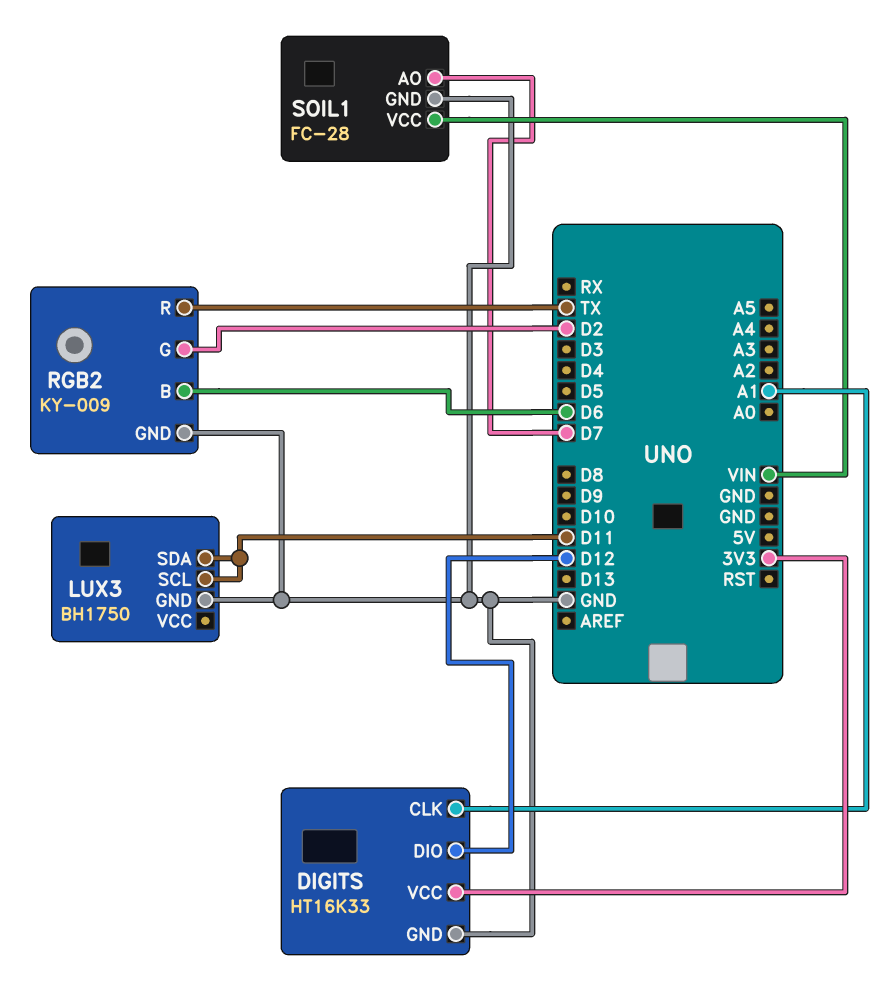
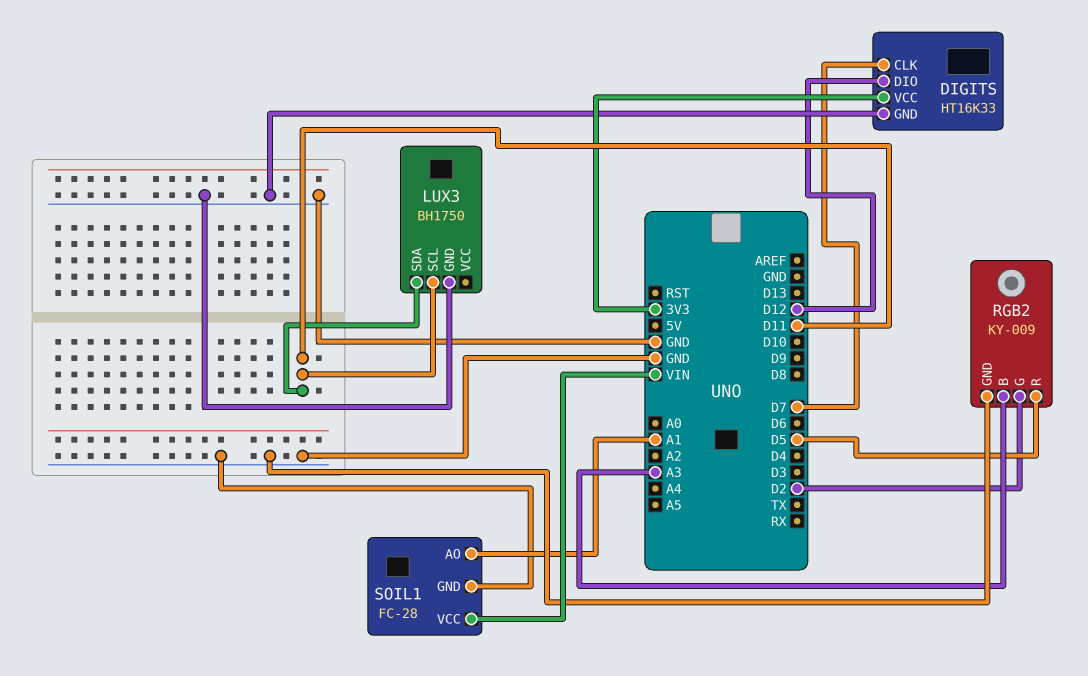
DIGITS pin CLK: A1 -> D7
RGB2 pin B: D6 -> A3
RGB2 pin R: TX -> D5
SOIL1 pin AO: D7 -> A1

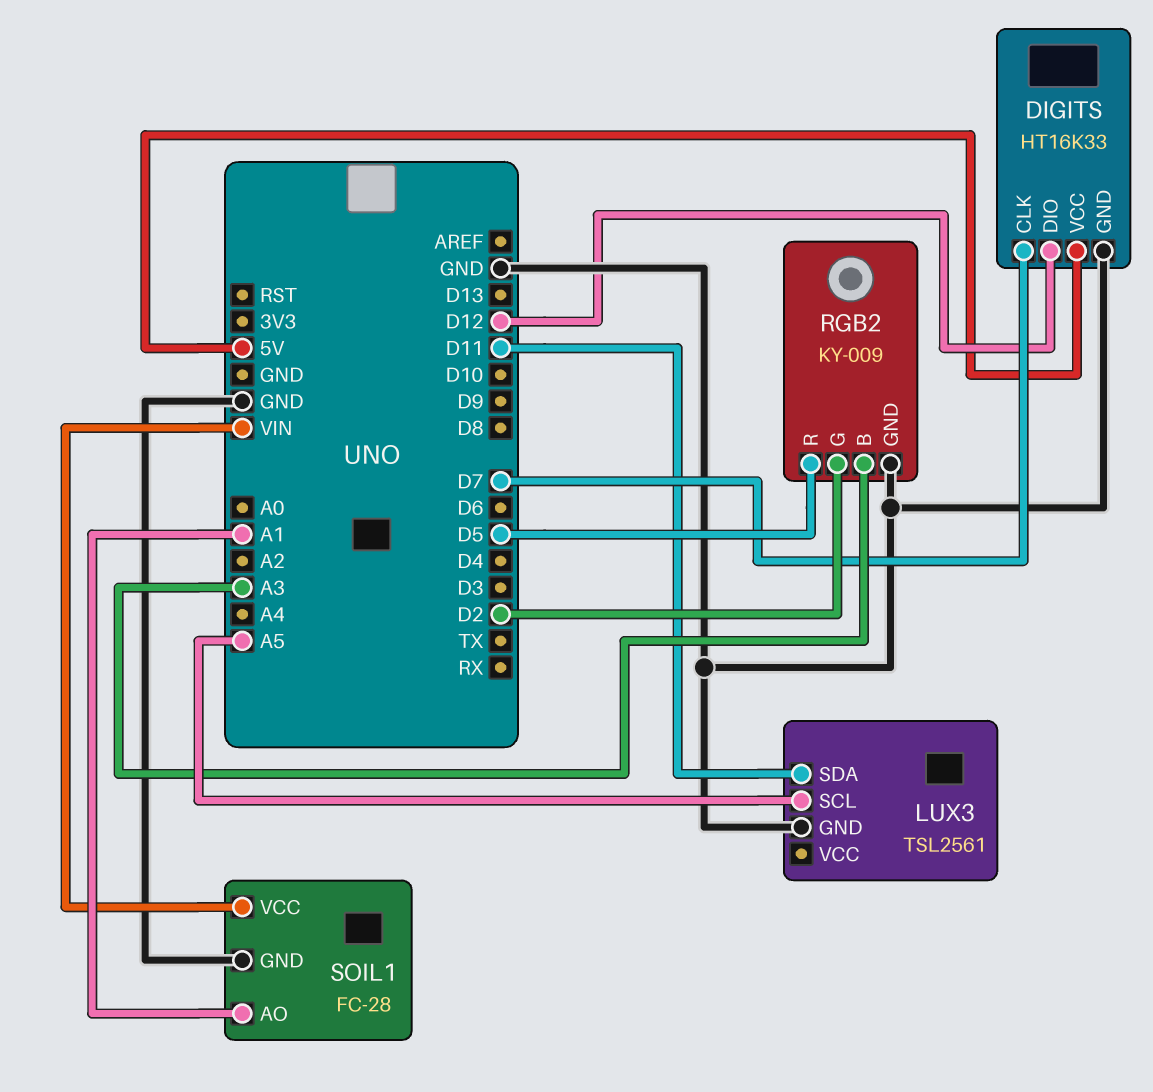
DIGITS pin VCC: 3V3 -> 5V
LUX3: BH1750 -> TSL2561
LUX3 pin SCL: D11 -> A5

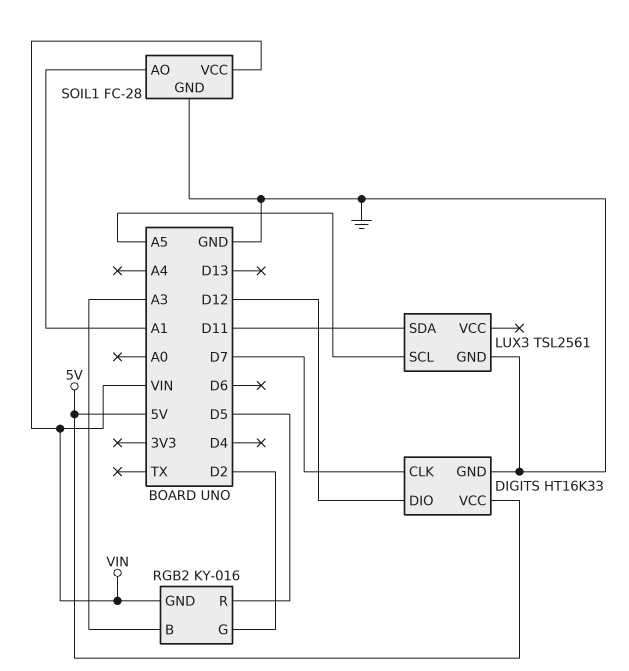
RGB2: KY-009 -> KY-016
RGB2 pin GND: GND -> VIN

